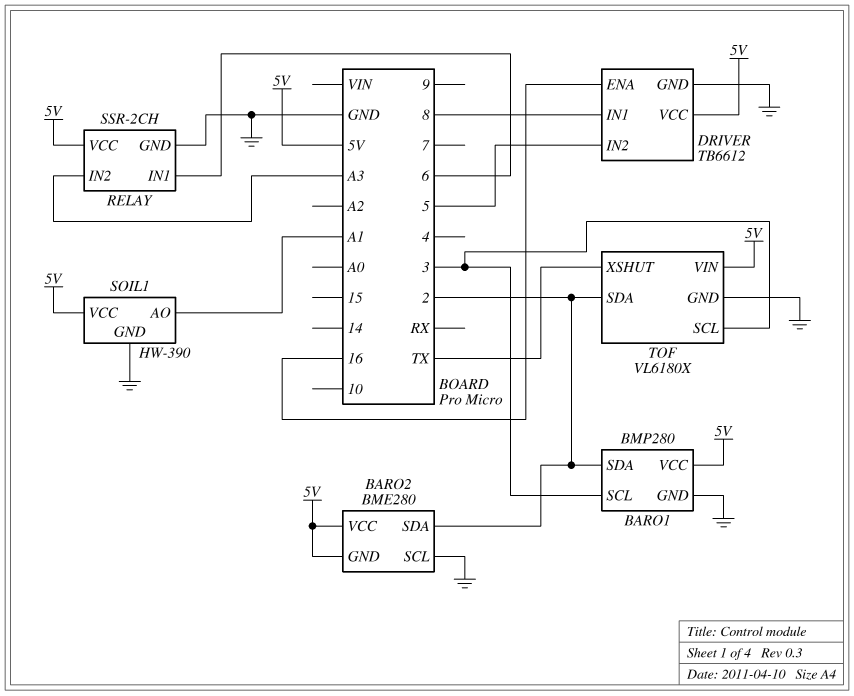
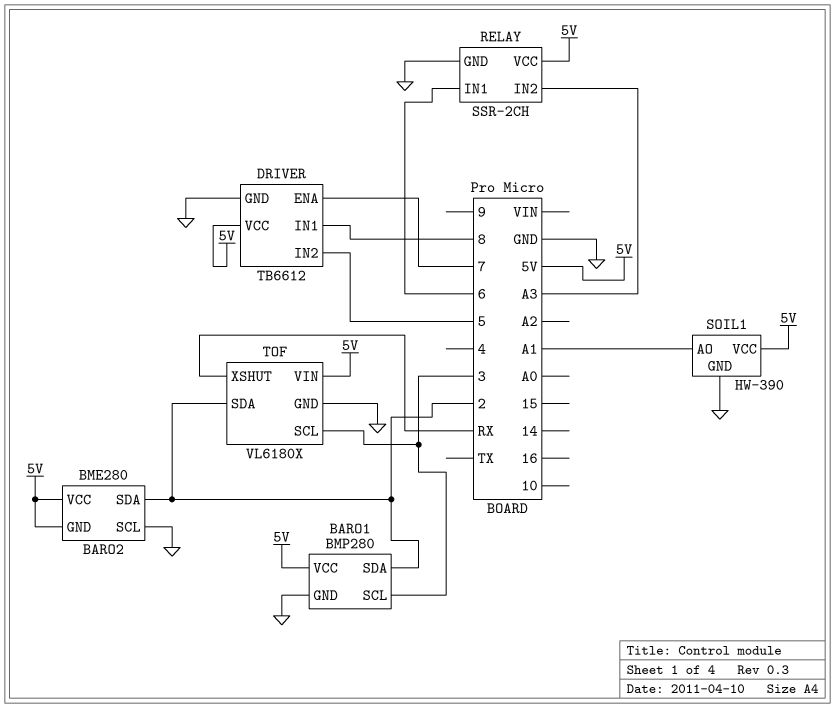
DRIVER pin ENA: 16 -> 7
TOF pin XSHUT: TX -> RX

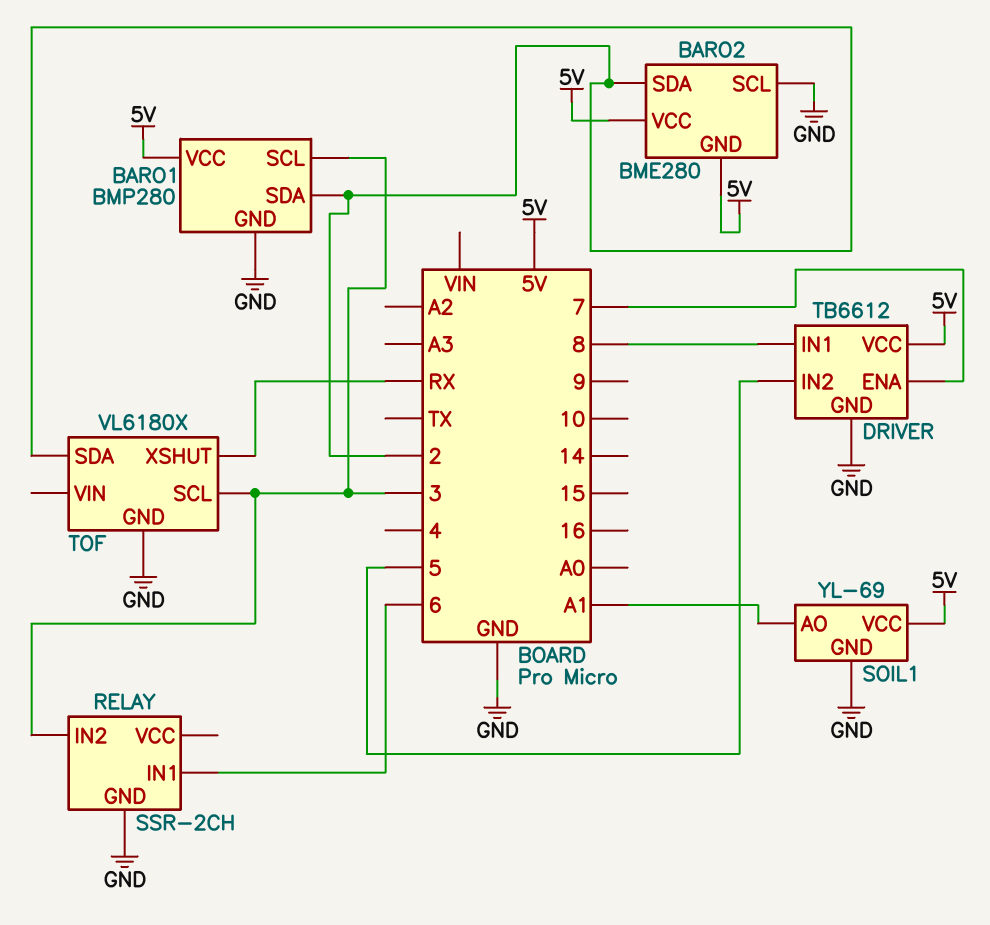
RELAY pin IN2: A3 -> 3
RELAY pin VCC: 5V -> none
SOIL1: HW-390 -> YL-69
TOF pin VIN: 5V -> none

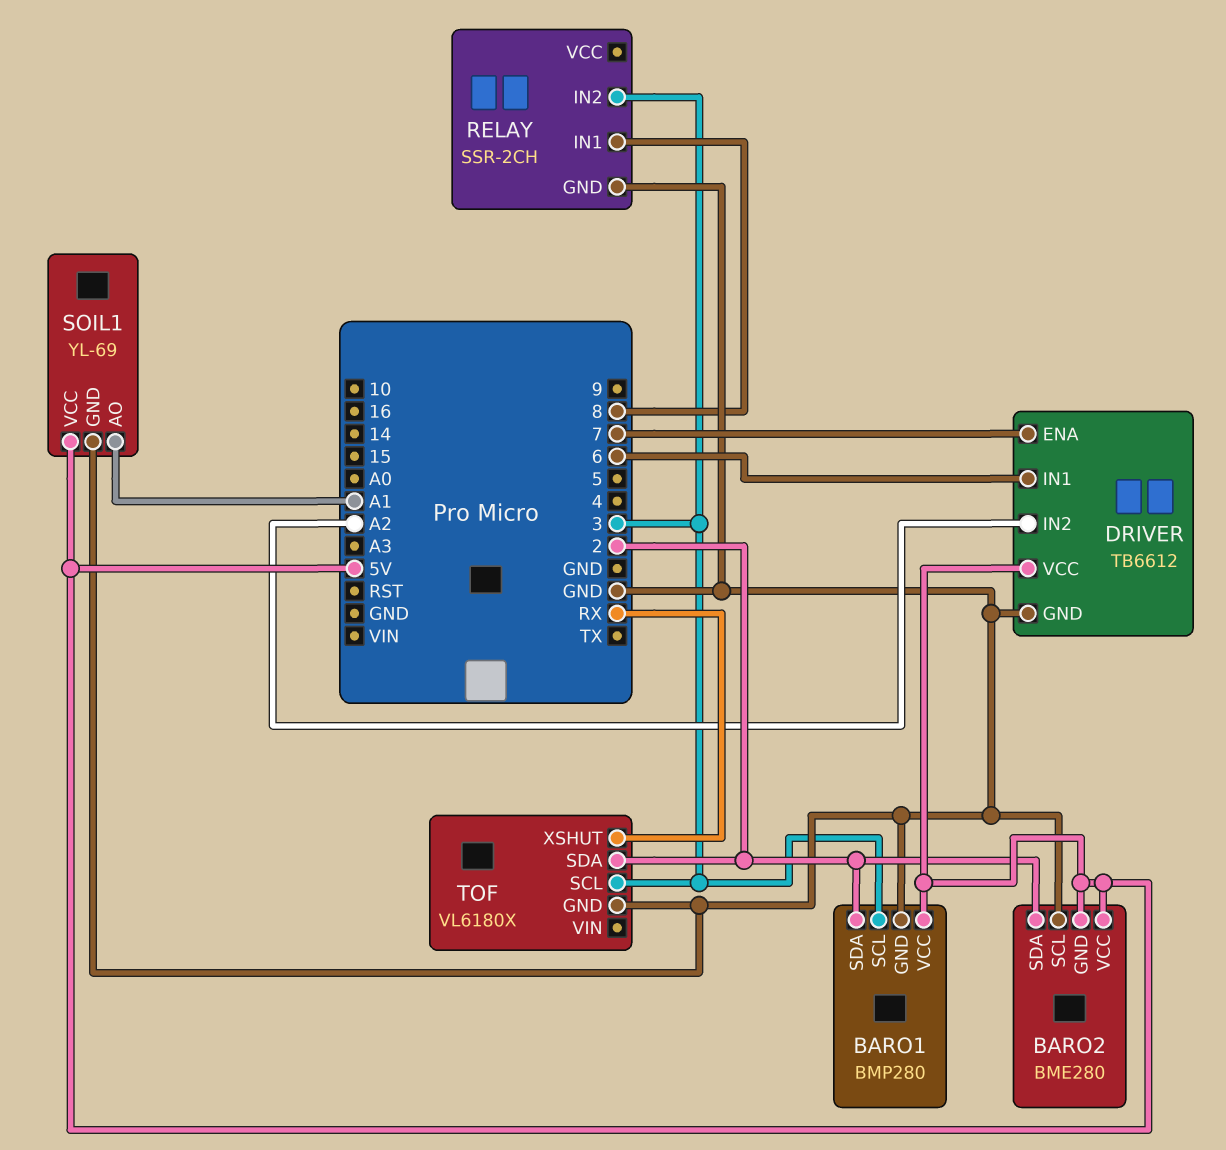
DRIVER pin IN1: 8 -> 6
DRIVER pin IN2: 5 -> A2
RELAY pin IN1: 6 -> 8

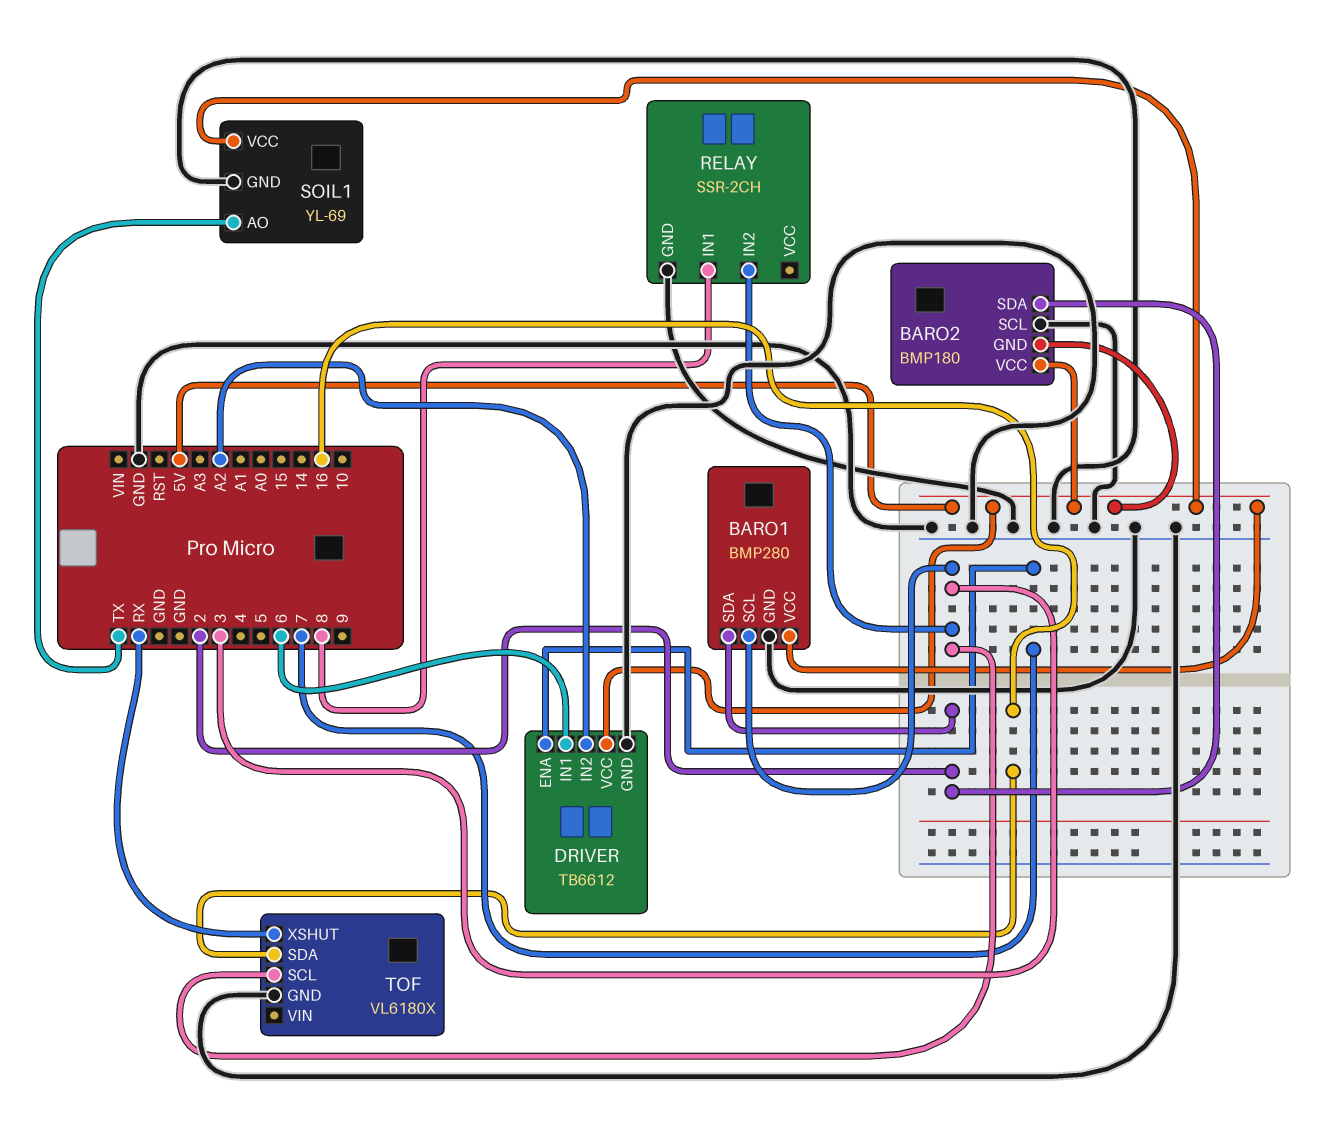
BARO2: BME280 -> BMP180
SOIL1 pin AO: A1 -> TX
TOF pin SDA: 2 -> 16

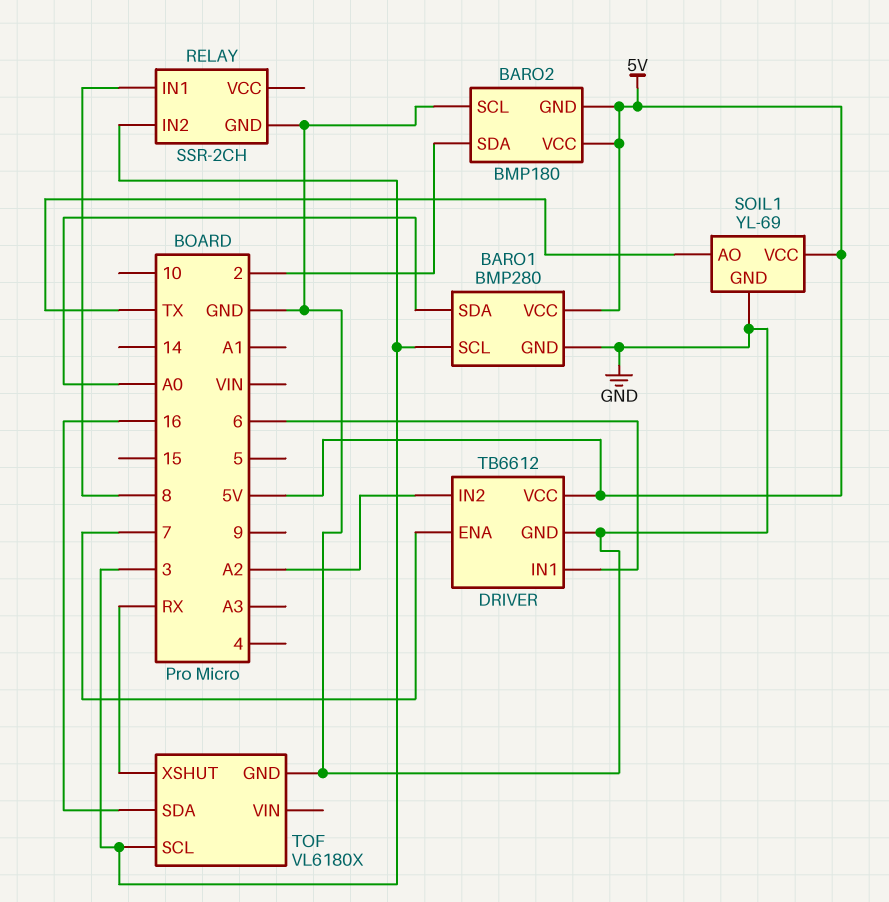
BARO1 pin SDA: 2 -> A0

